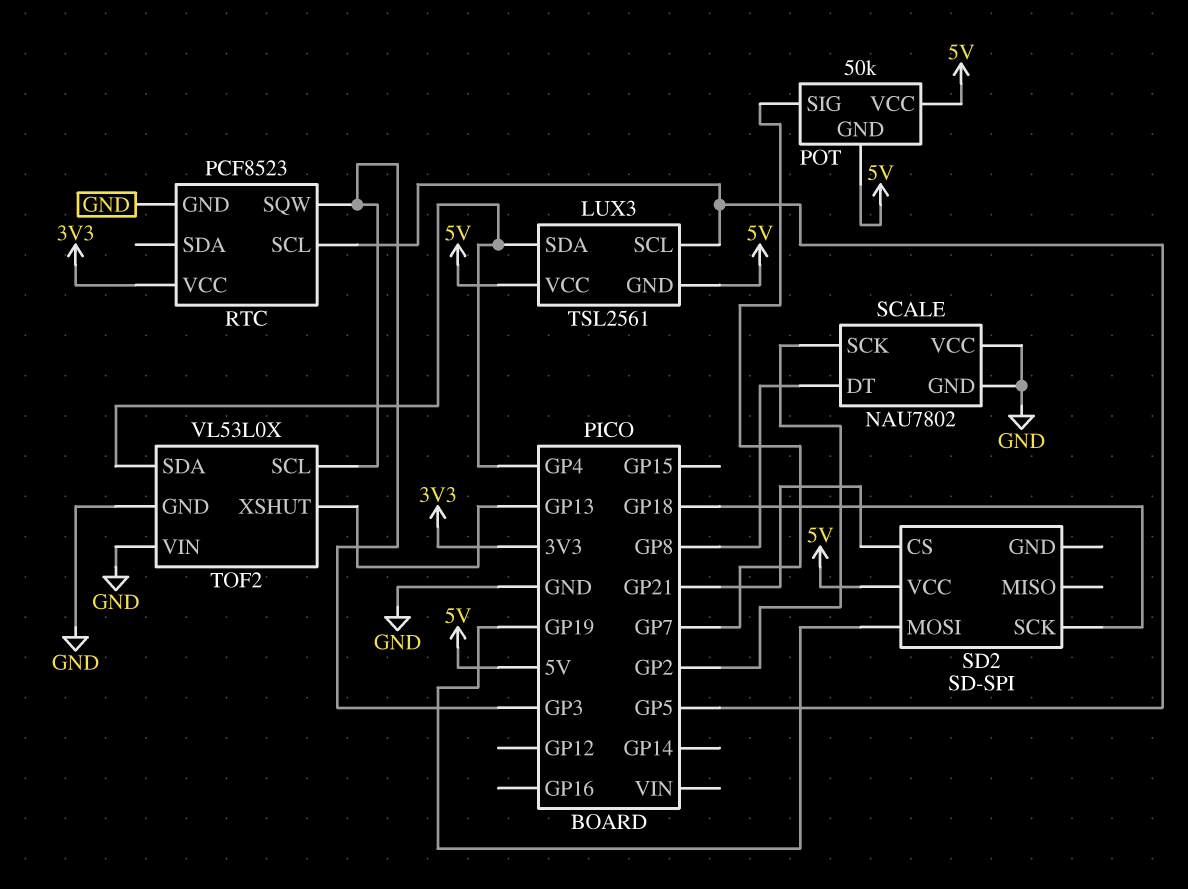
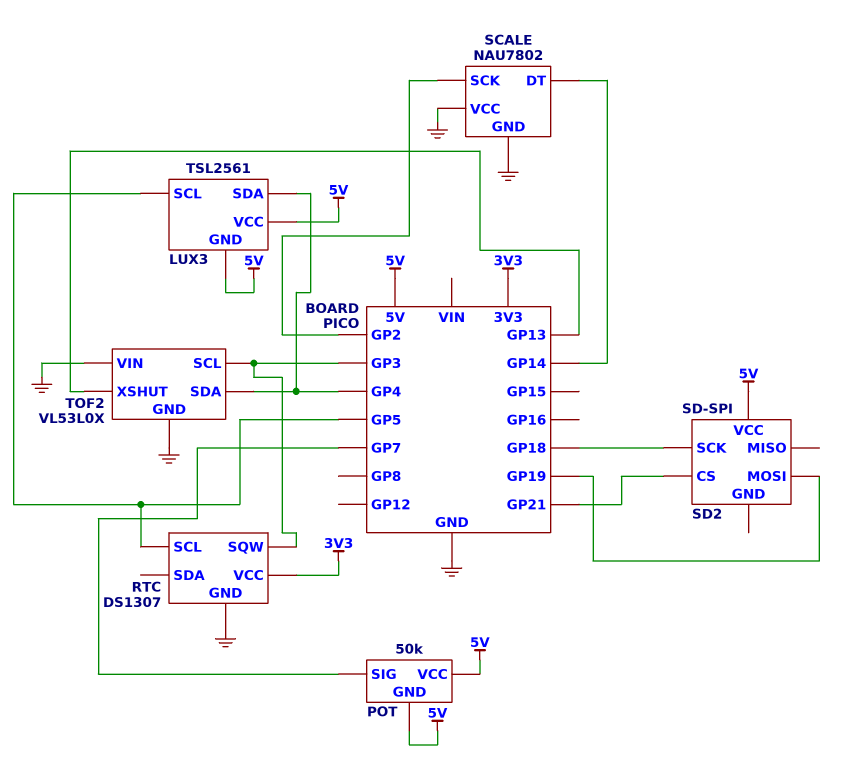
RTC: PCF8523 -> DS1307
SCALE pin DT: GP8 -> GP14

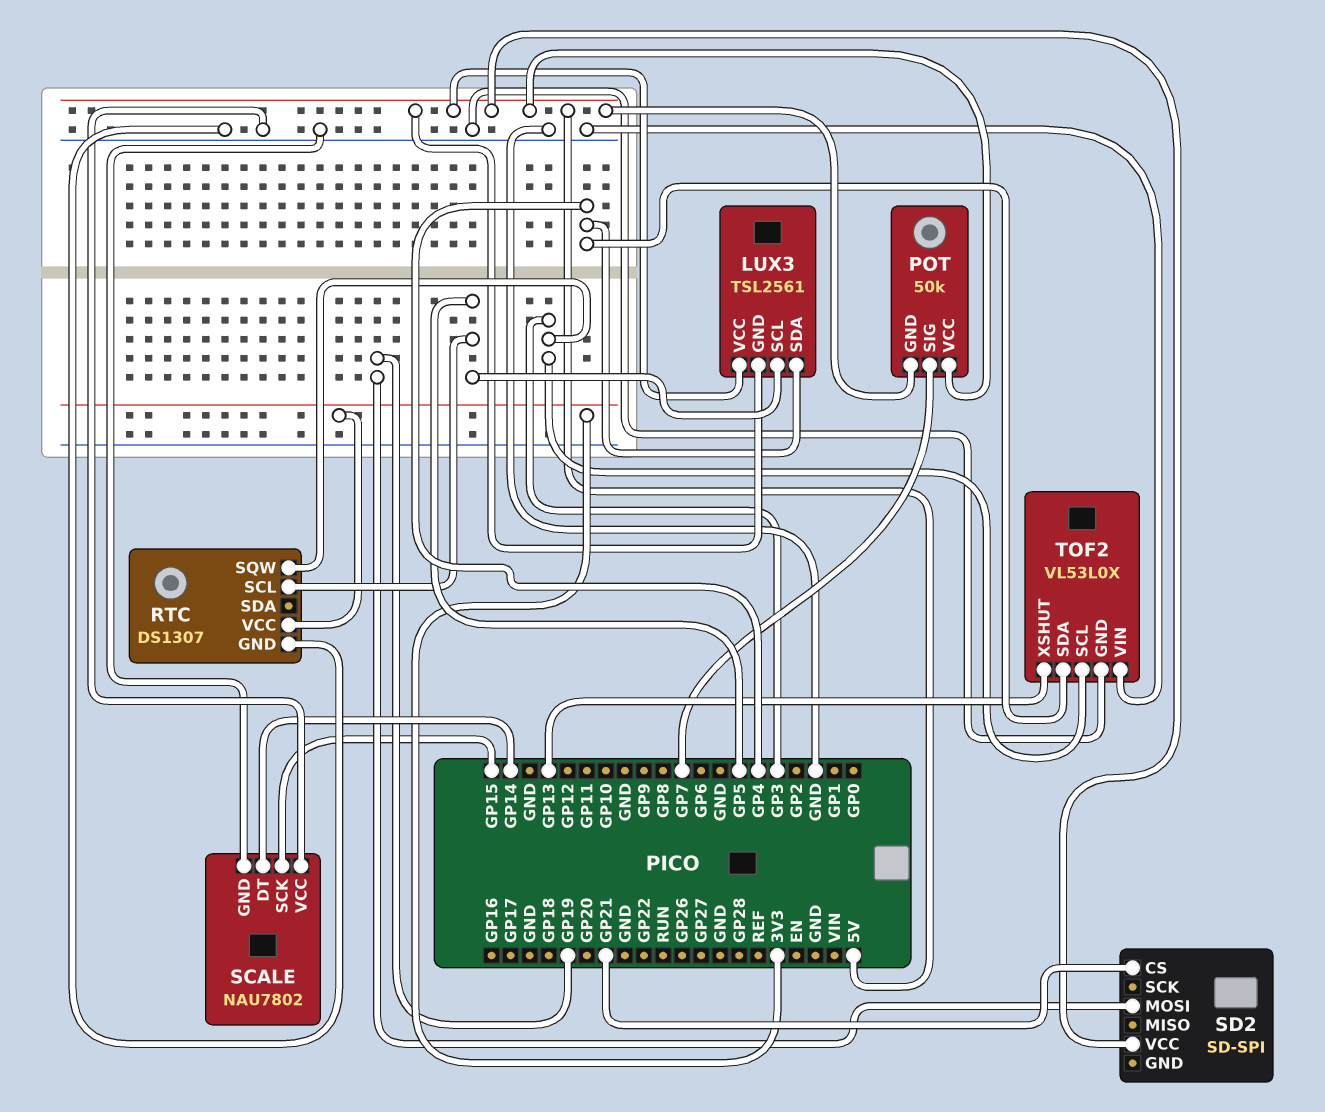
SCALE pin SCK: GP2 -> GP15
SD2 pin SCK: GP18 -> none

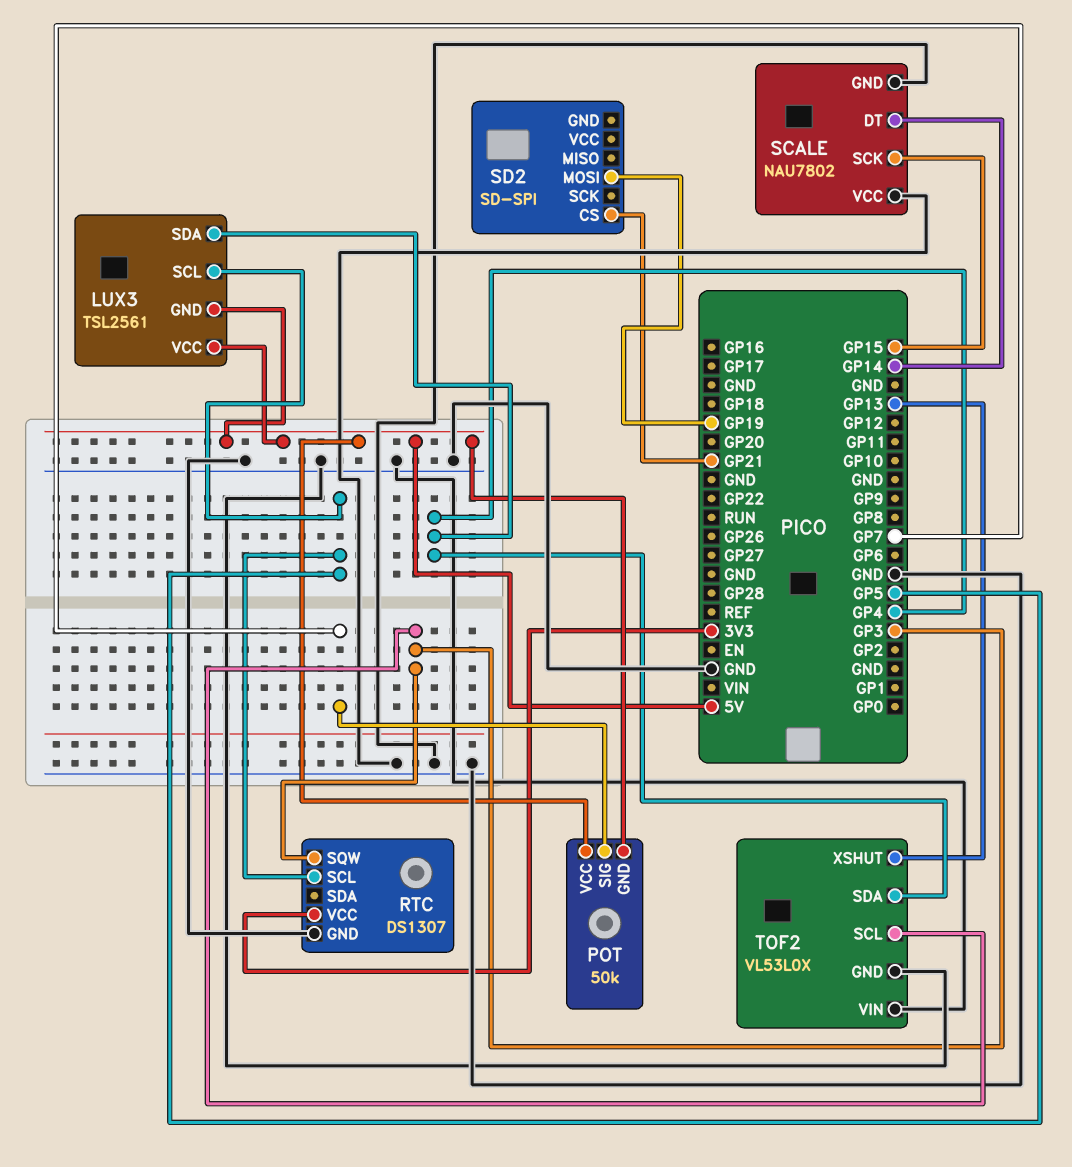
SD2 pin VCC: 5V -> none

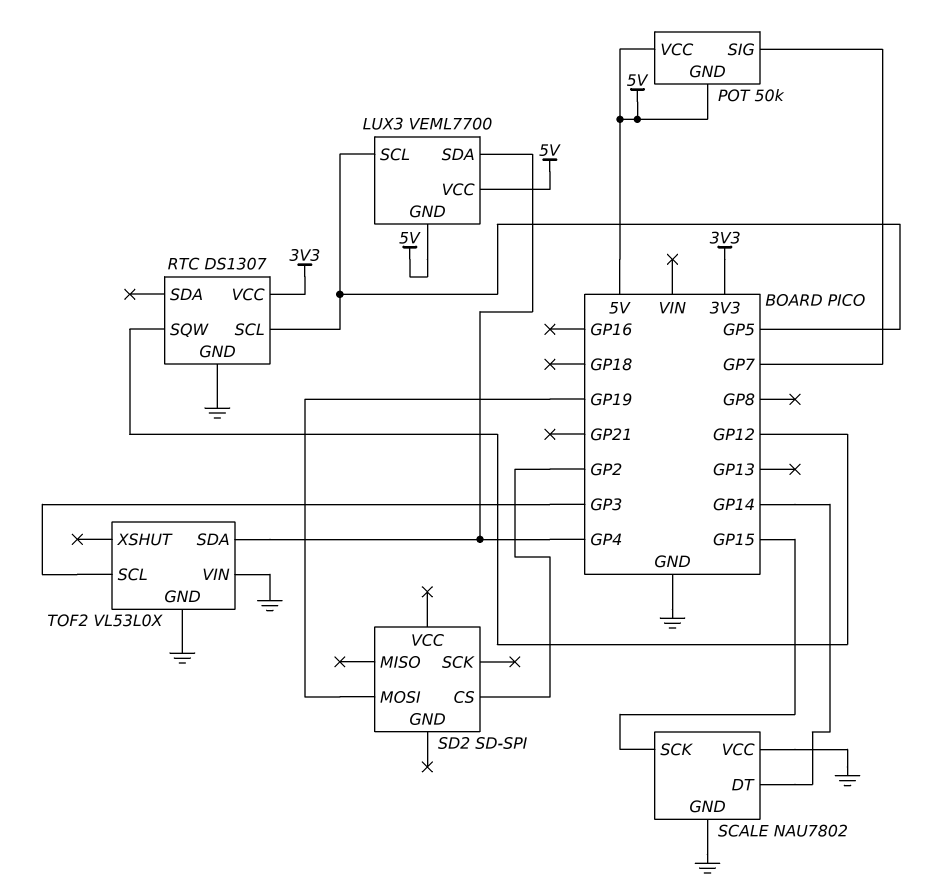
LUX3: TSL2561 -> VEML7700
RTC pin SQW: GP3 -> GP12
SD2 pin CS: GP21 -> GP2
TOF2 pin XSHUT: GP13 -> none

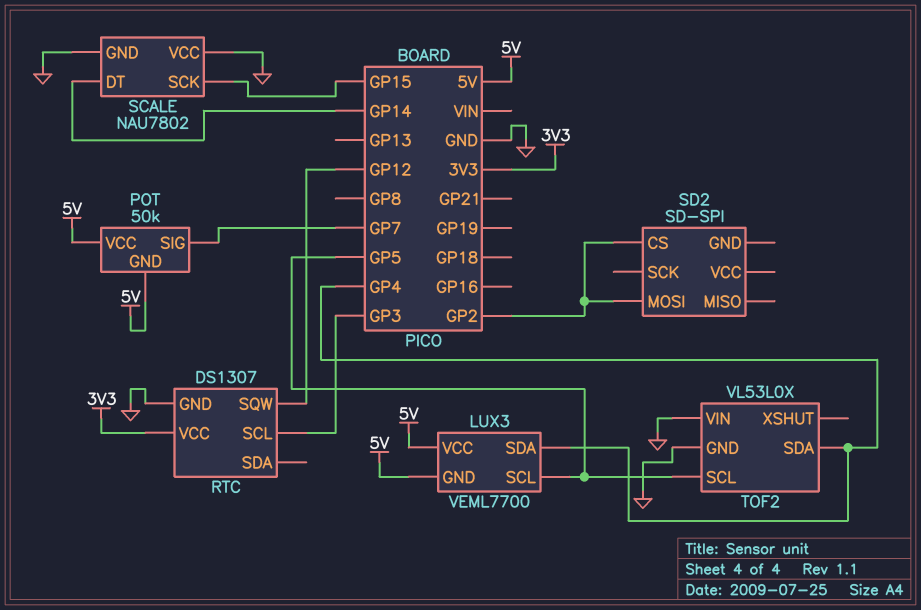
RTC pin SCL: GP5 -> GP3
SD2 pin MOSI: GP19 -> GP2
TOF2 pin SCL: GP3 -> GP5

